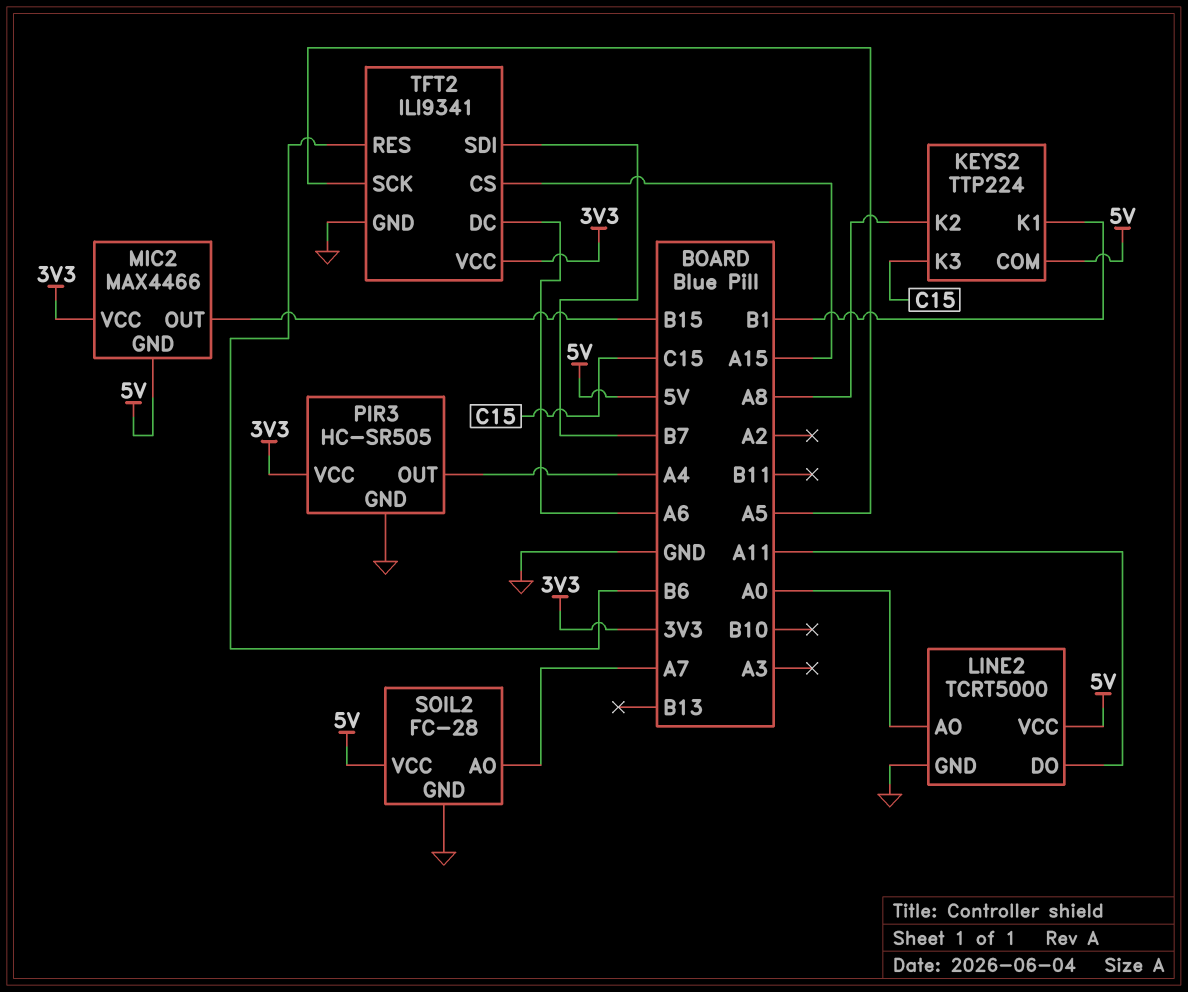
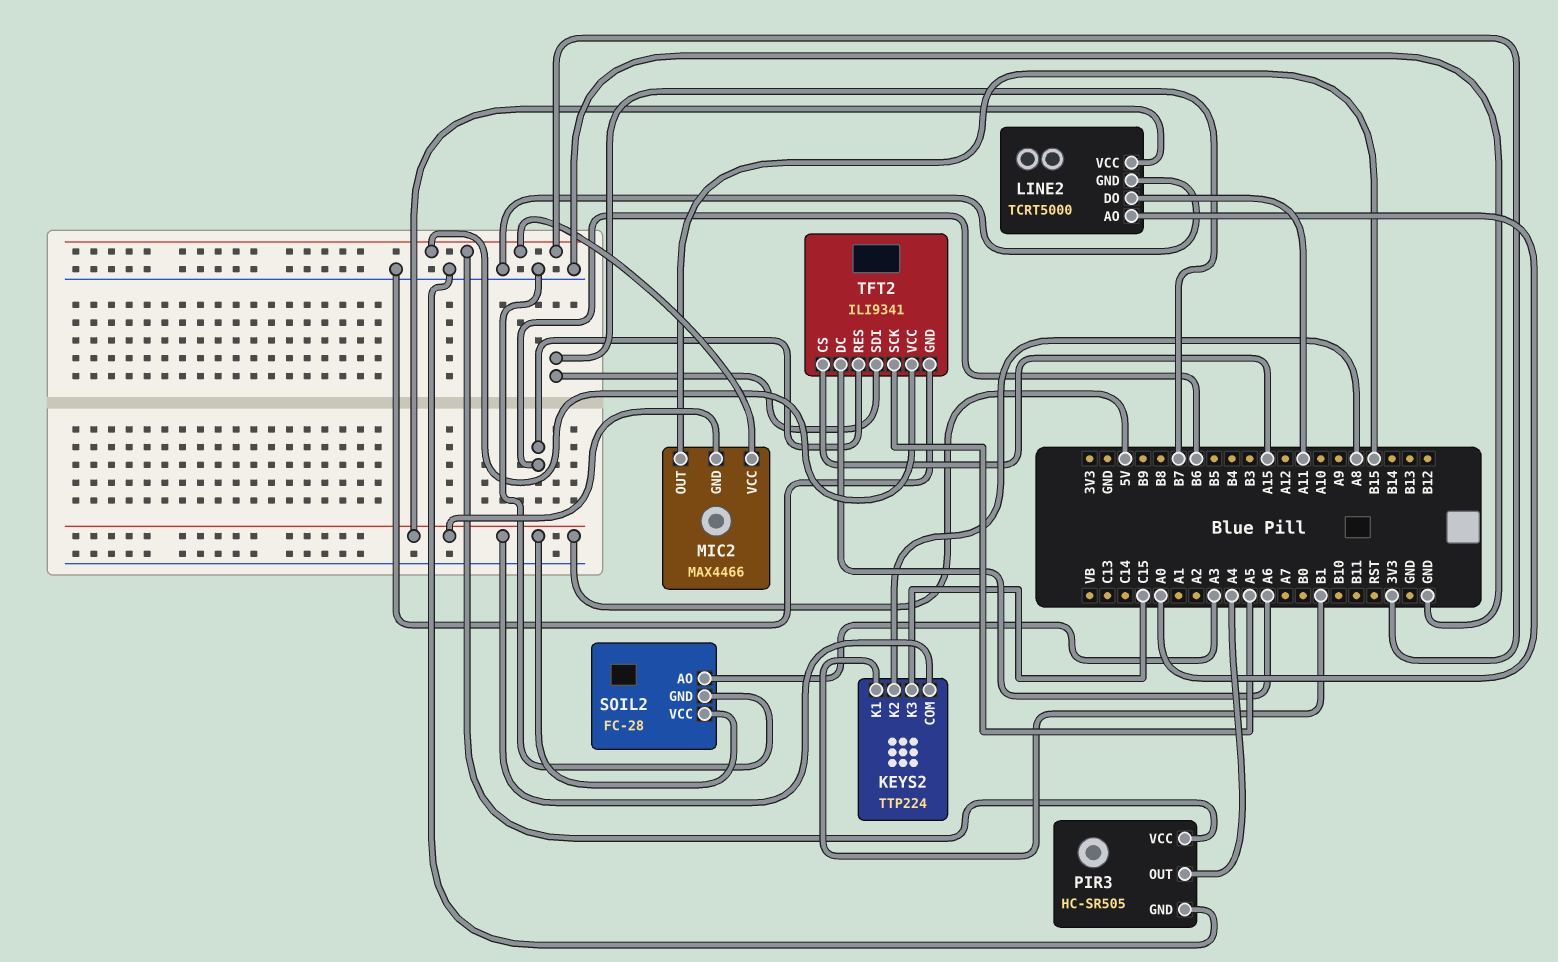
SOIL2 pin AO: A7 -> A3

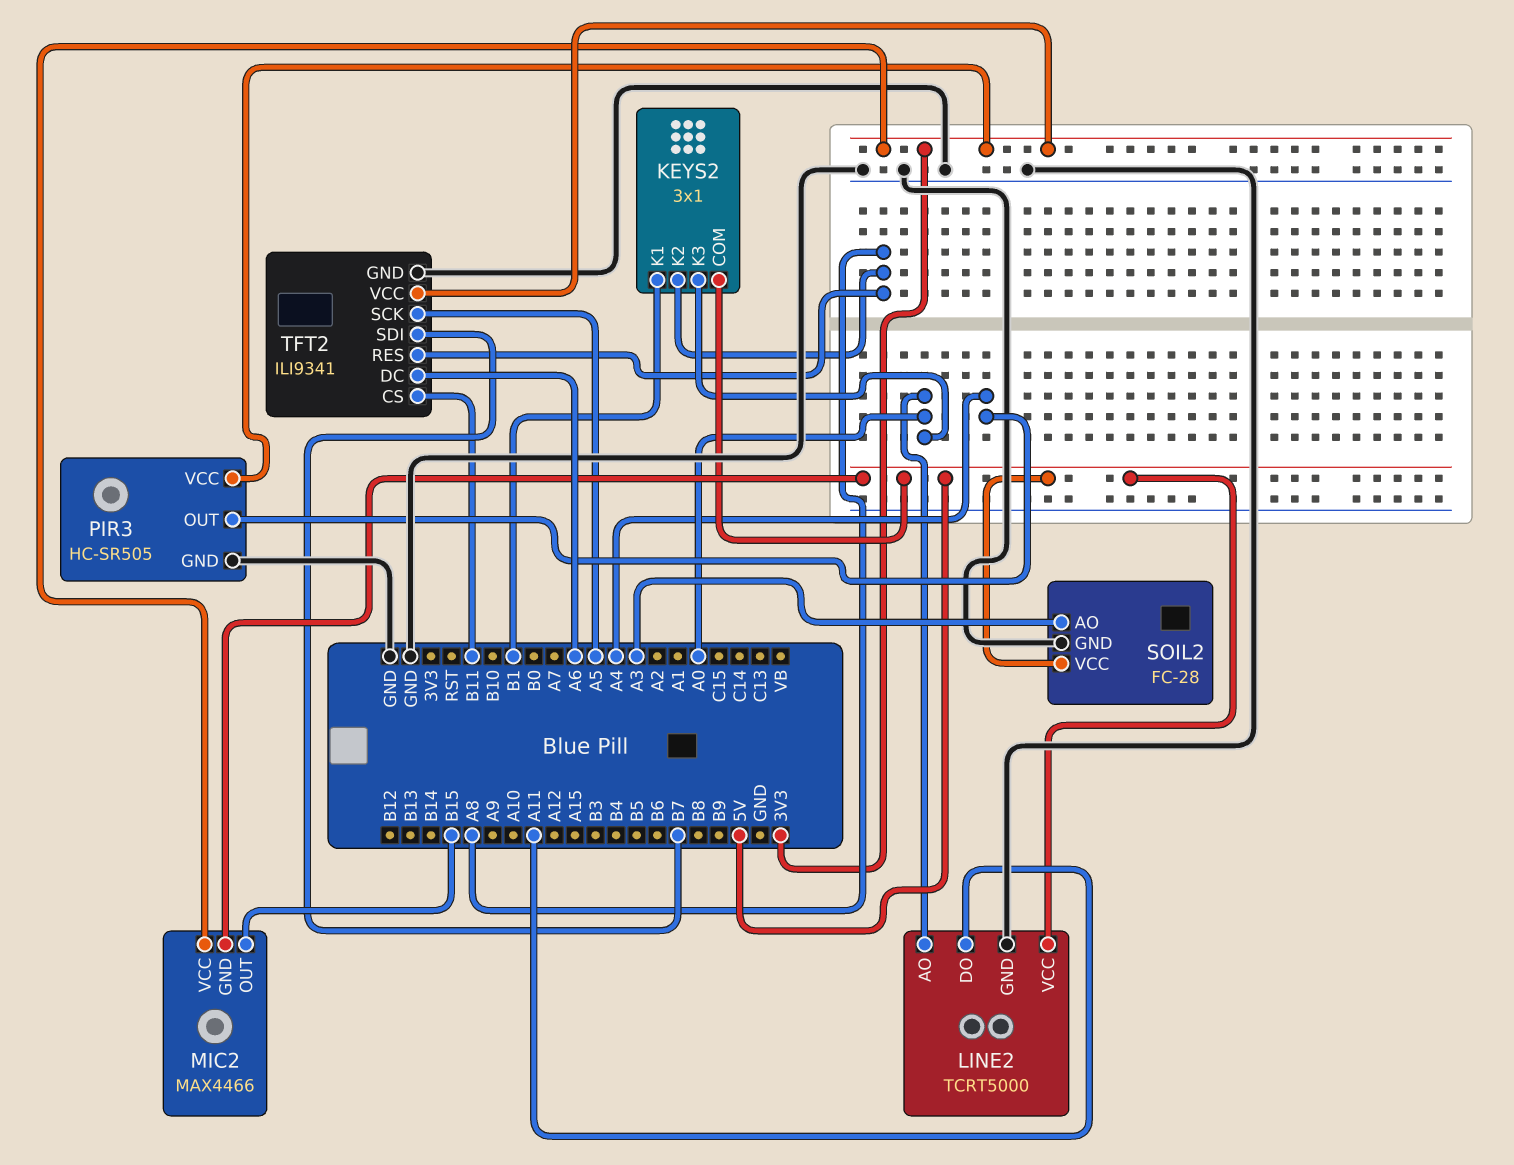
KEYS2: TTP224 -> 3x1
KEYS2 pin K3: C15 -> A0
TFT2 pin CS: A15 -> B11
TFT2 pin RES: B6 -> A8

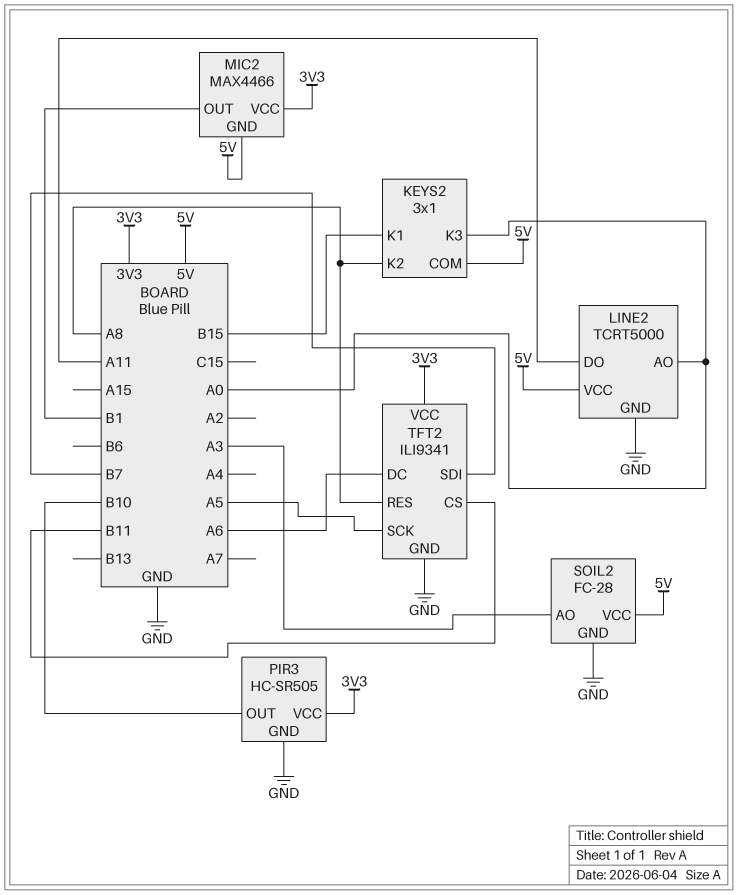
KEYS2 pin K1: B1 -> B15
MIC2 pin OUT: B15 -> B1
PIR3 pin OUT: A4 -> B10

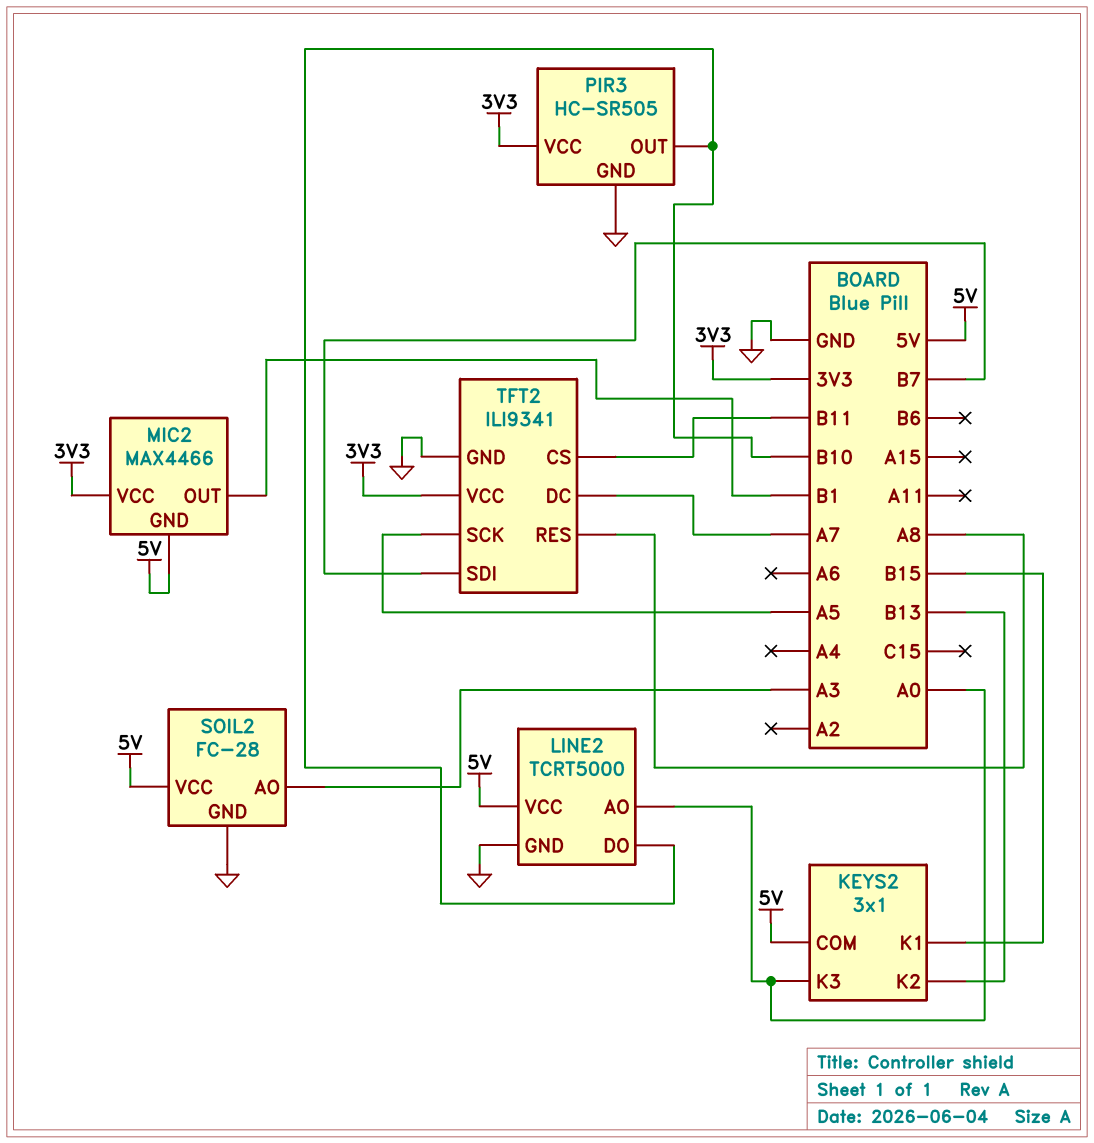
KEYS2 pin K2: A8 -> B13
LINE2 pin DO: A11 -> B10
TFT2 pin DC: A6 -> A7

